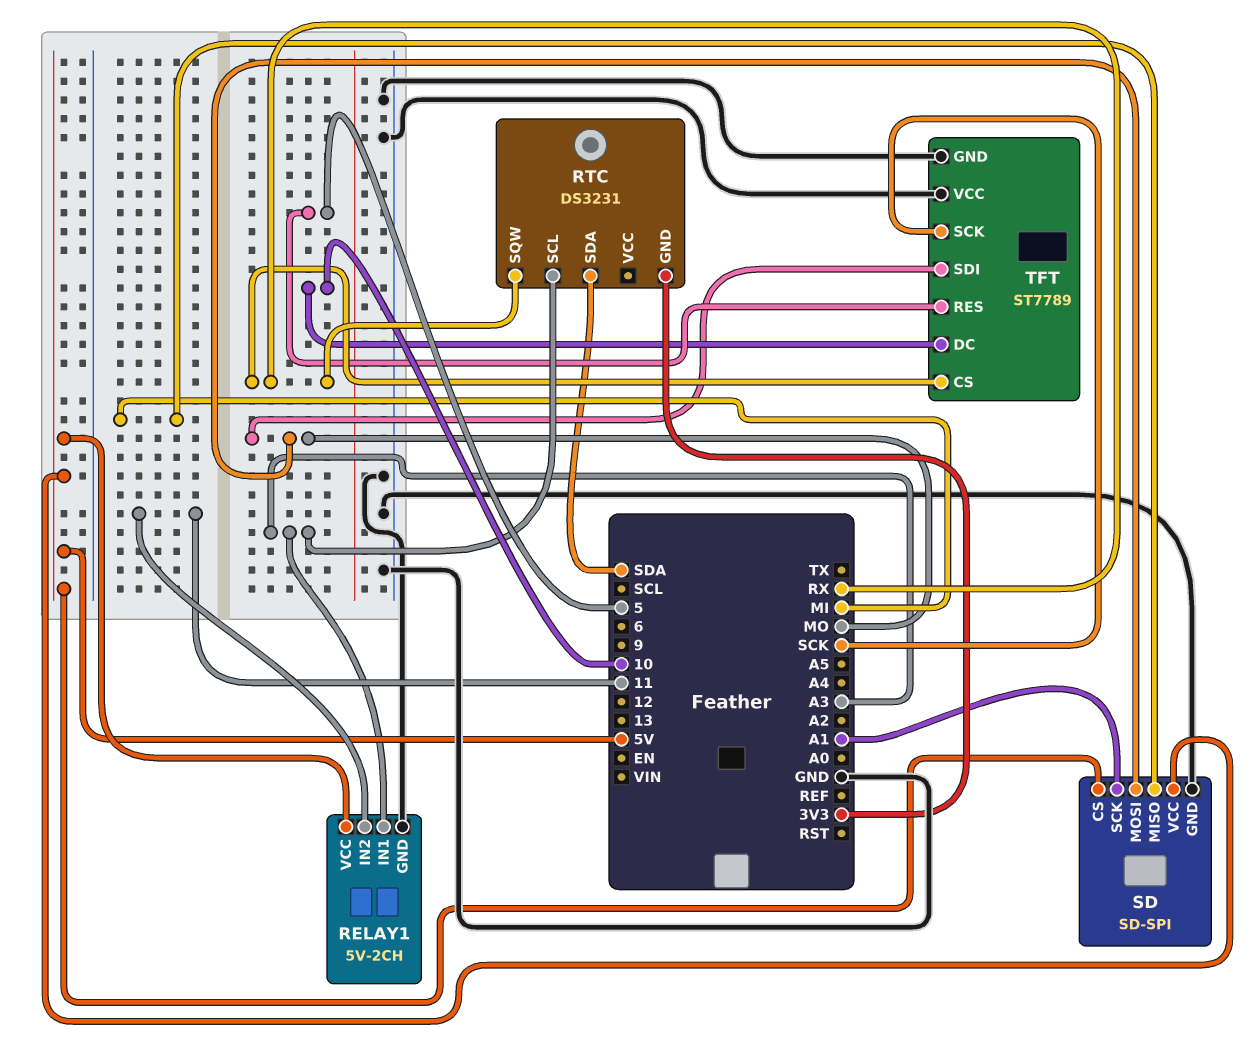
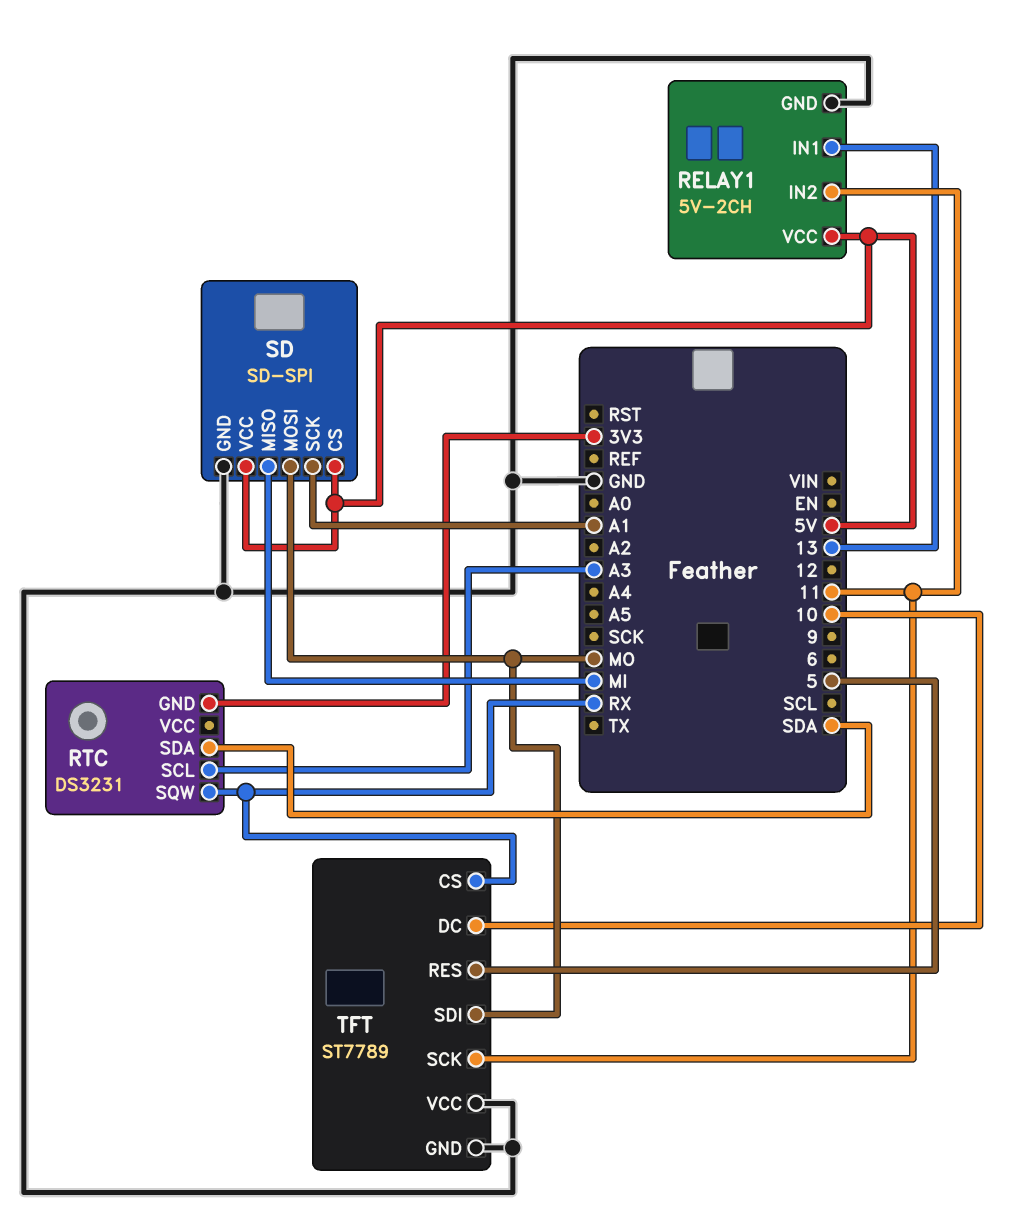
RELAY1 pin IN1: A3 -> 13
TFT pin SCK: SCK -> 11

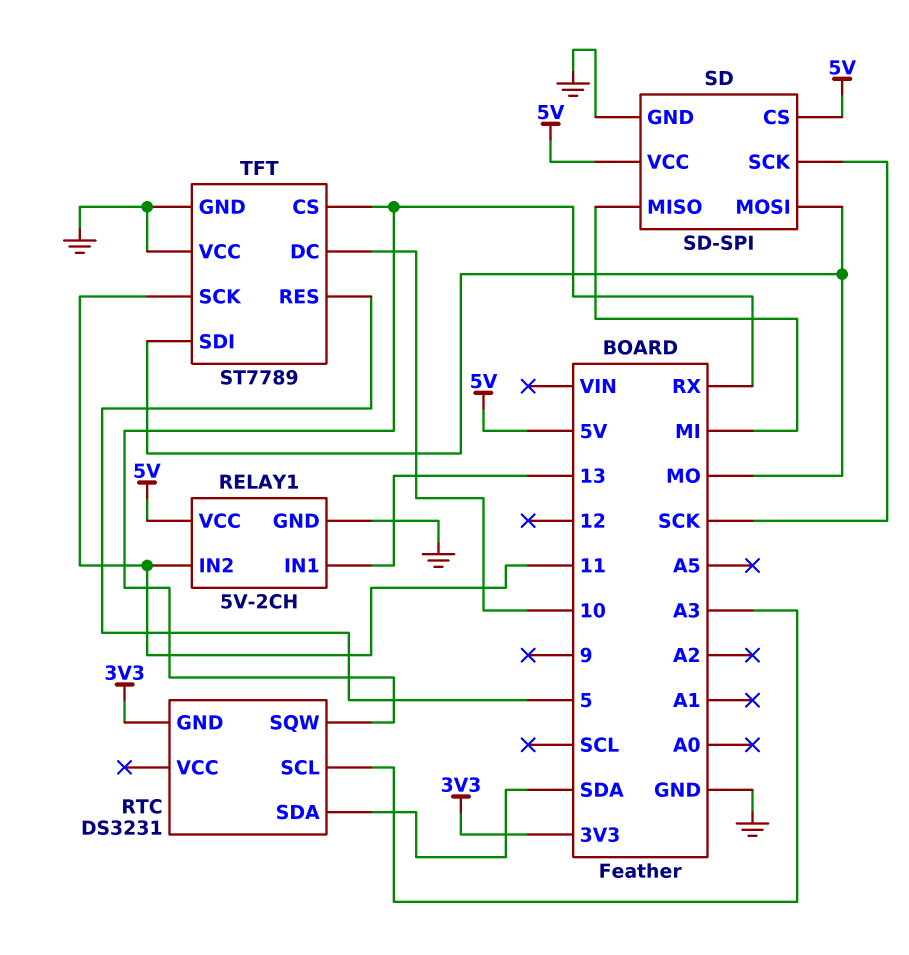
SD pin SCK: A1 -> SCK

